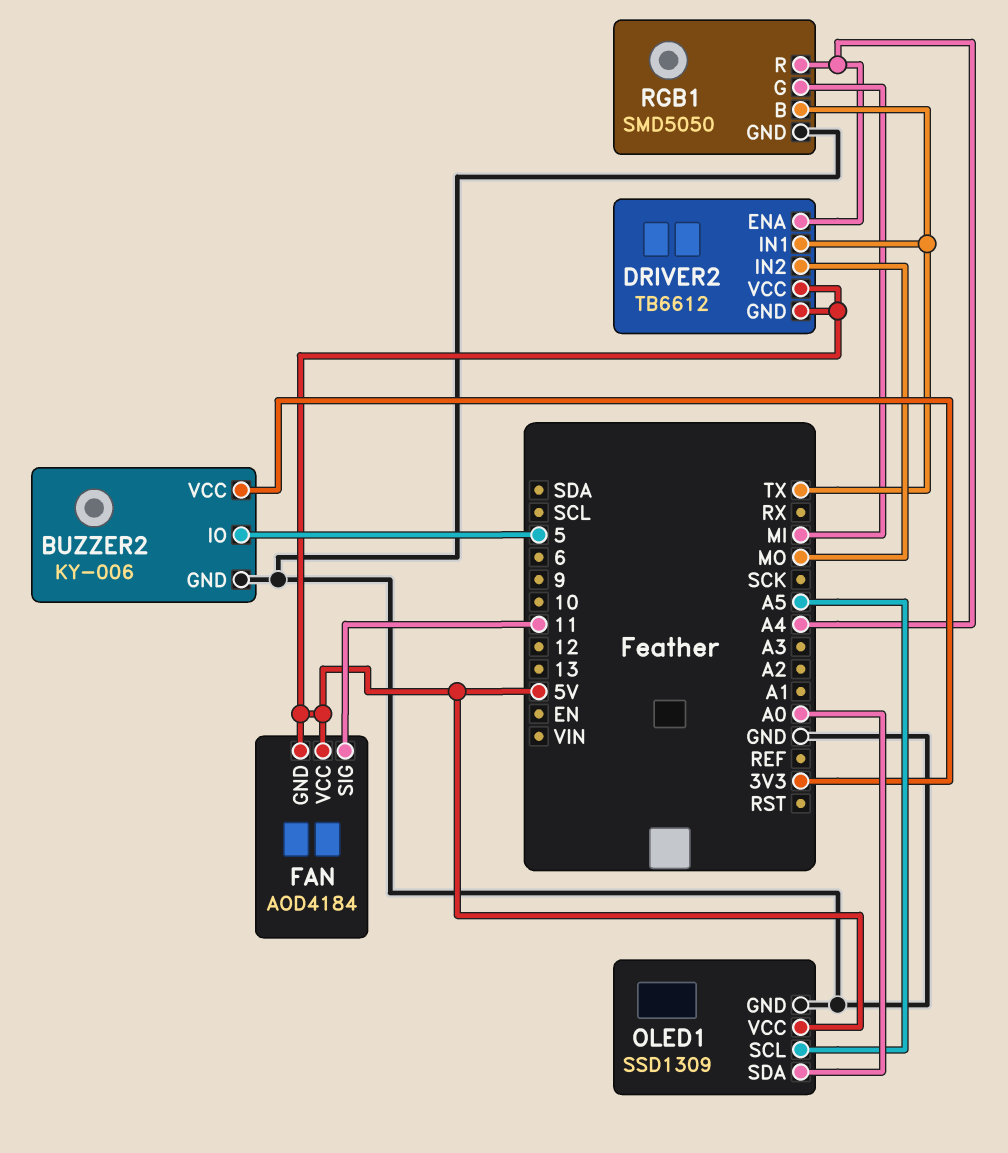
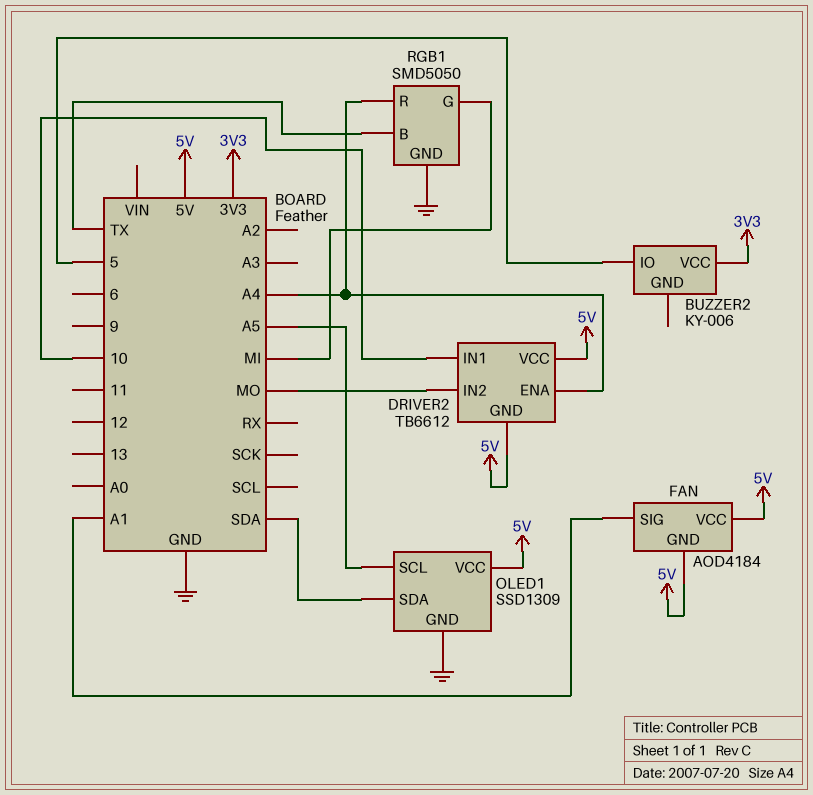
BUZZER2 pin GND: GND -> none
DRIVER2 pin IN1: TX -> 10
FAN pin SIG: 11 -> A1
OLED1 pin SDA: A0 -> SDA

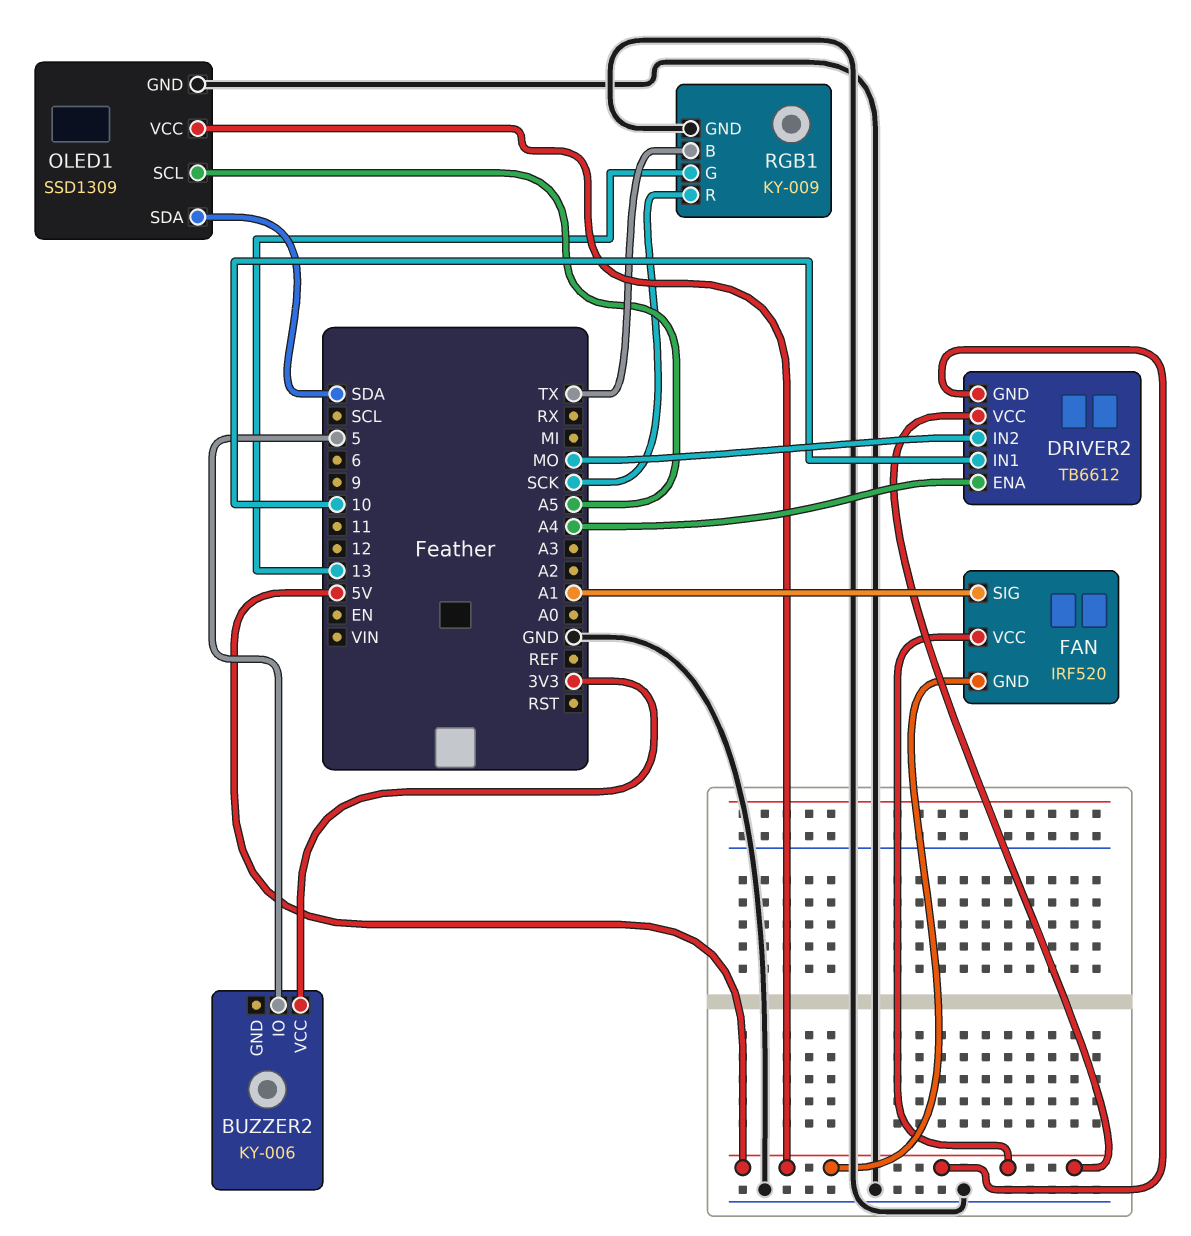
FAN: AOD4184 -> IRF520
RGB1: SMD5050 -> KY-009
RGB1 pin G: MI -> 13
RGB1 pin R: A4 -> SCK

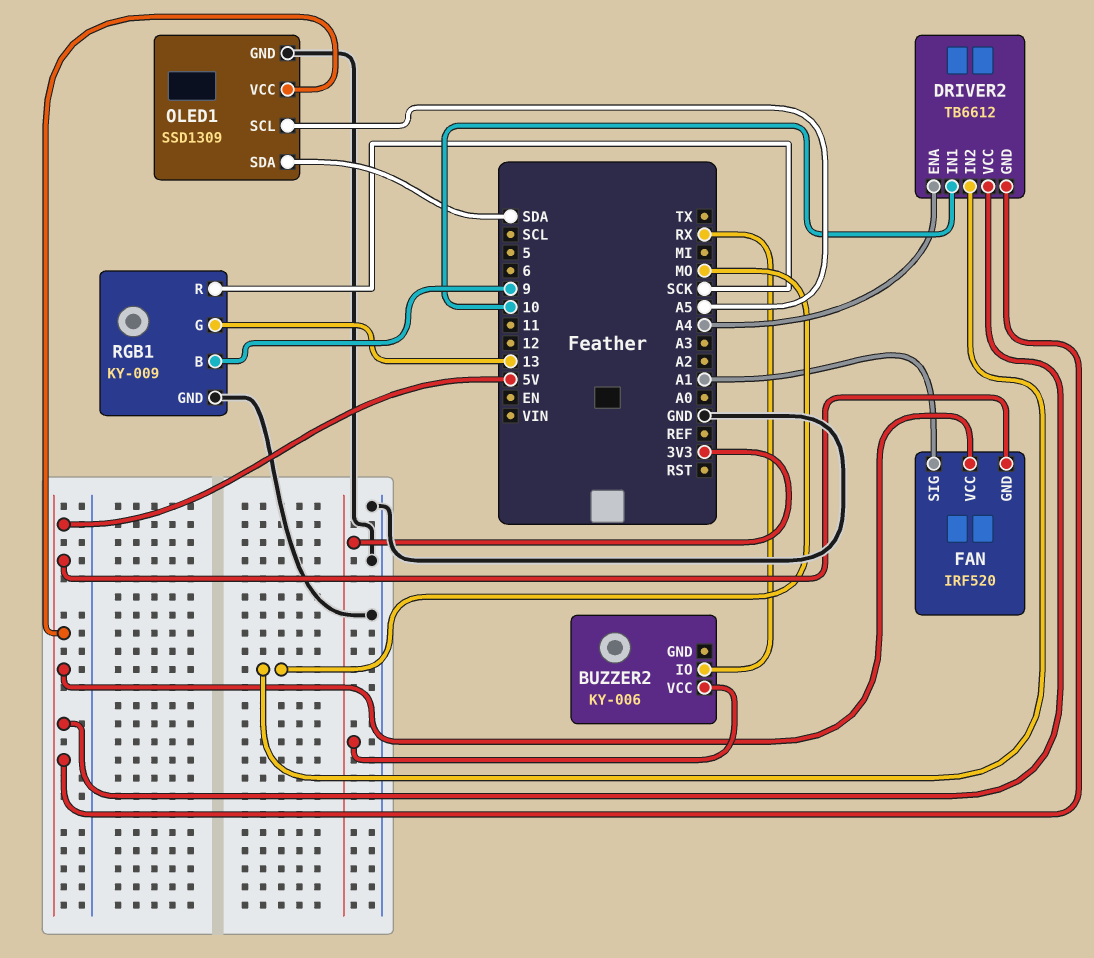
BUZZER2 pin IO: 5 -> RX
RGB1 pin B: TX -> 9

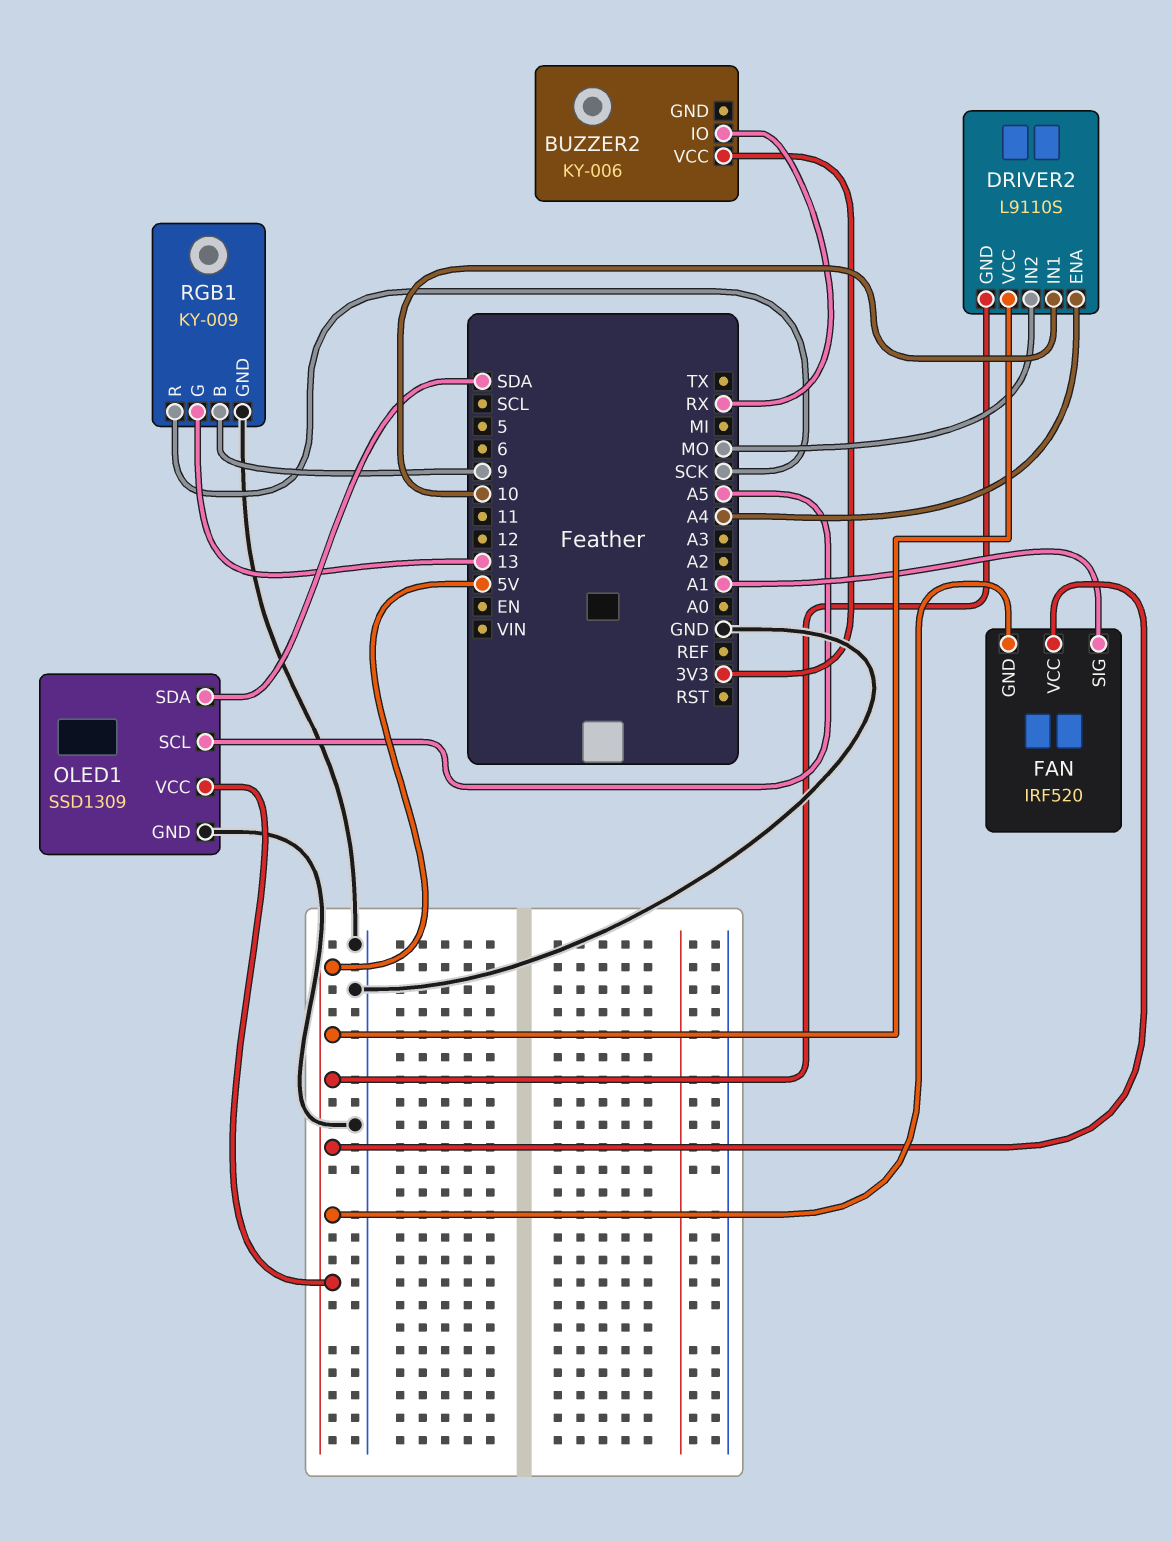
DRIVER2: TB6612 -> L9110S

